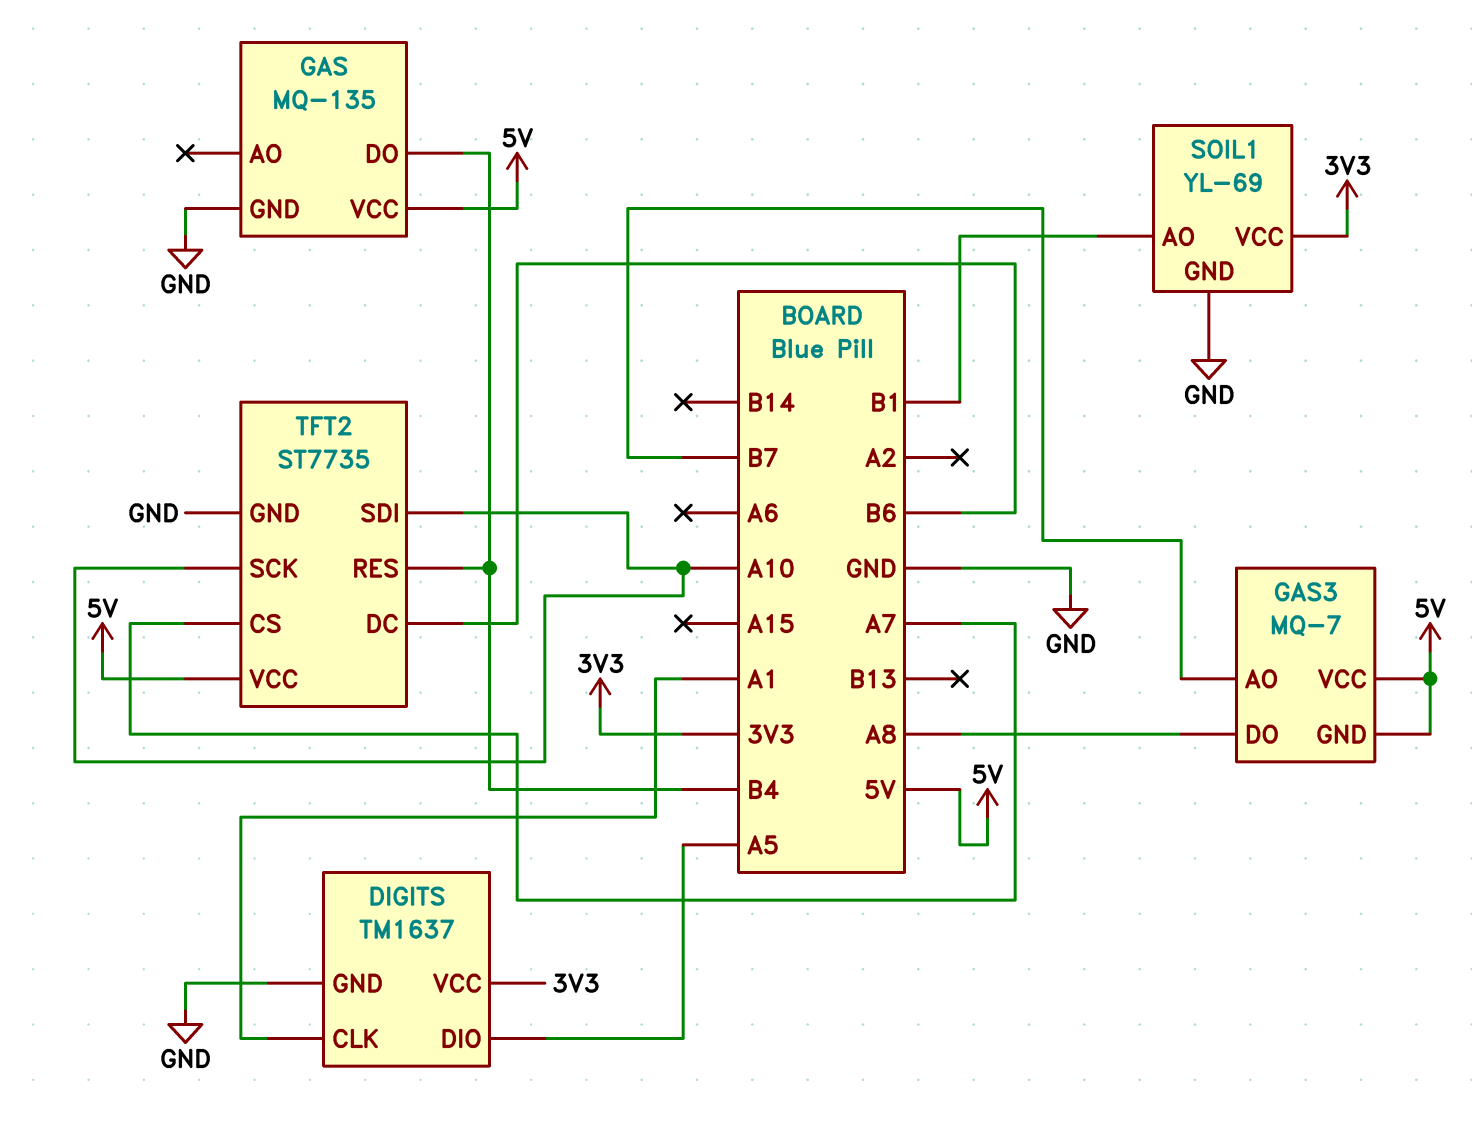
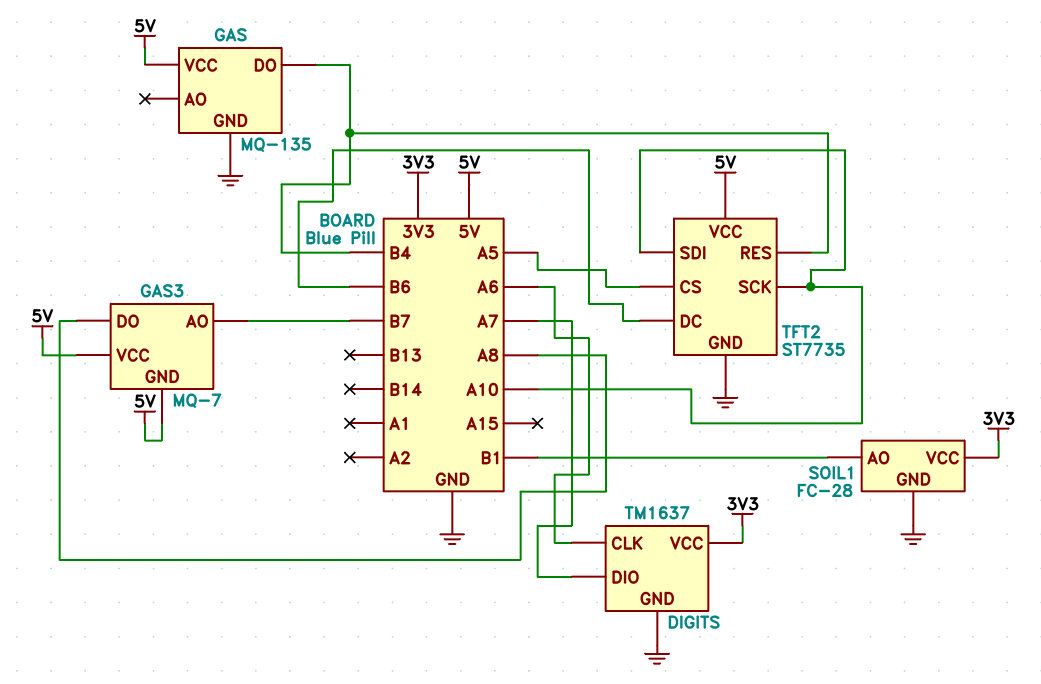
DIGITS pin CLK: A1 -> A6
DIGITS pin DIO: A5 -> A7
SOIL1: YL-69 -> FC-28
TFT2 pin CS: A7 -> A5

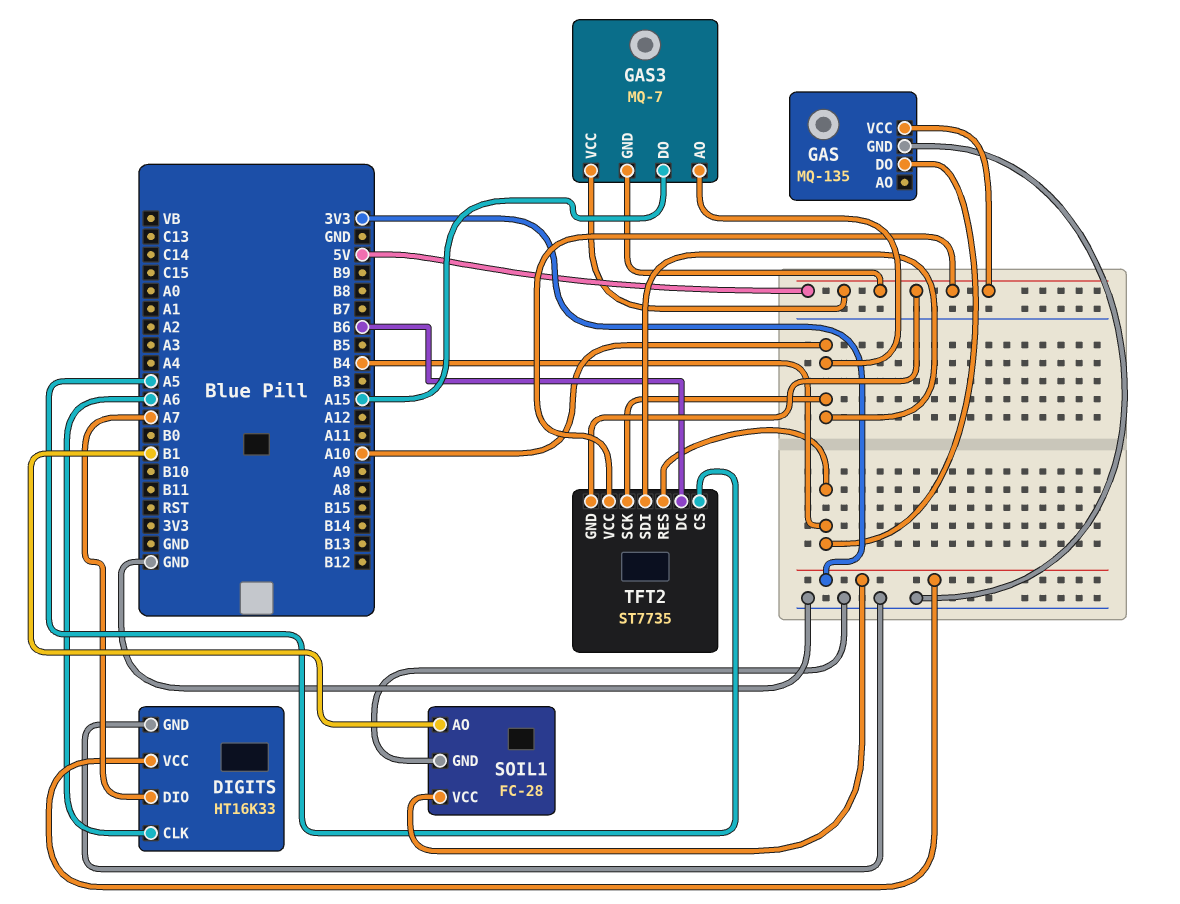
DIGITS: TM1637 -> HT16K33
GAS3 pin AO: B7 -> A10
GAS3 pin DO: A8 -> A15
TFT2 pin GND: GND -> 5V

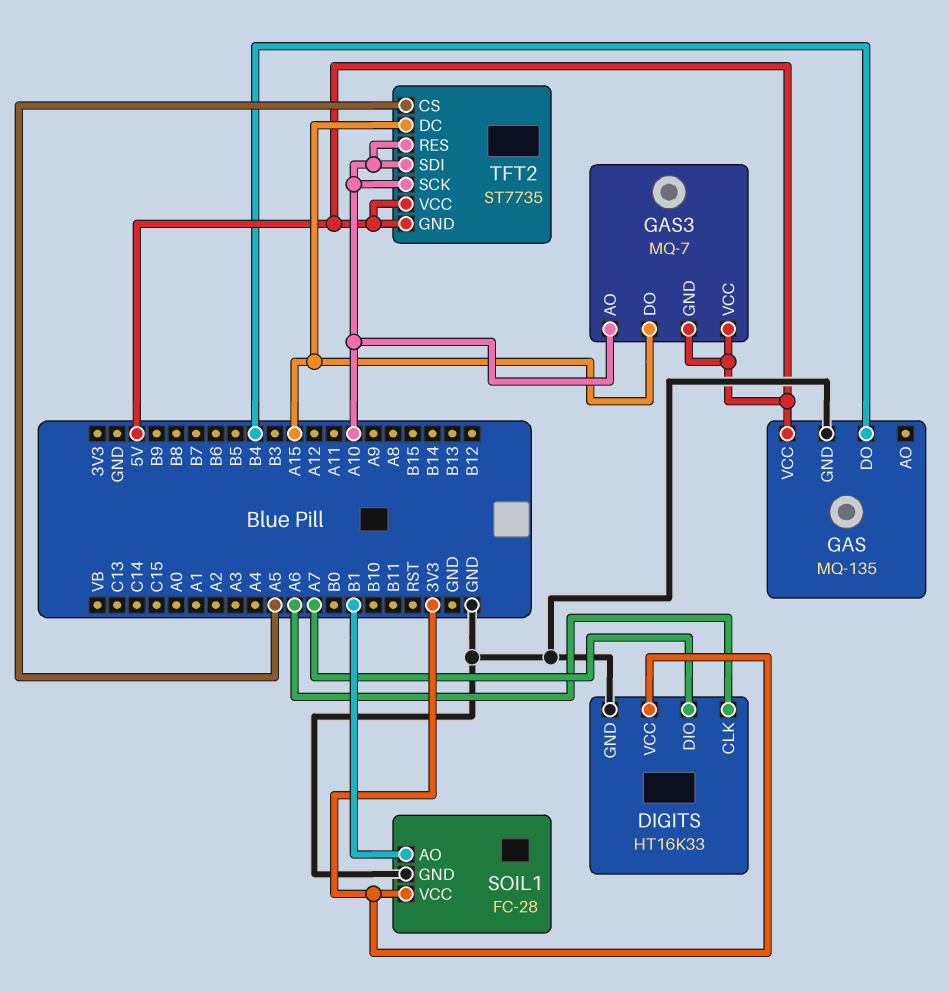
TFT2 pin DC: B6 -> A15
TFT2 pin RES: B4 -> A10

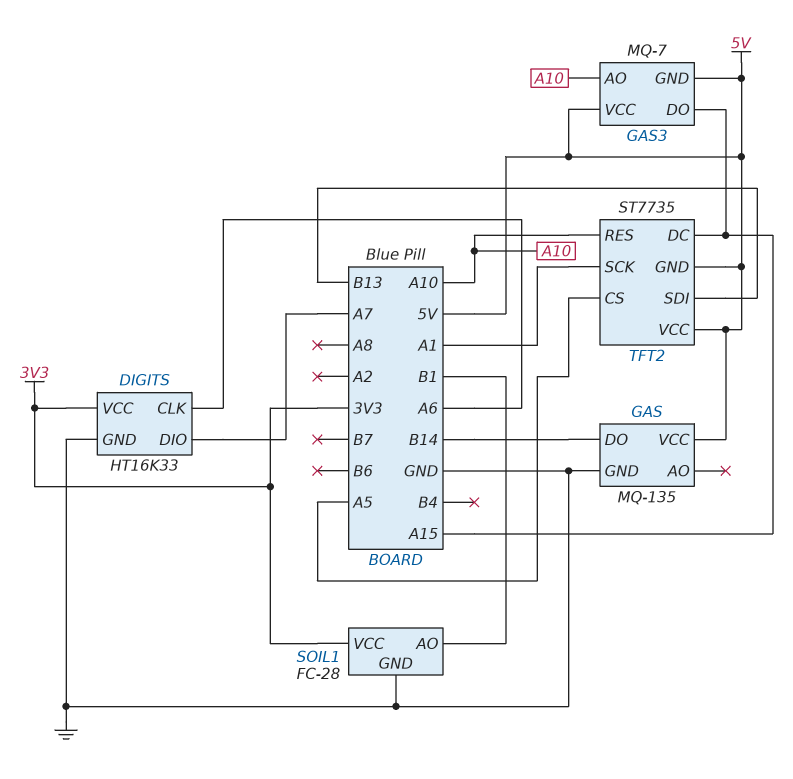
GAS pin DO: B4 -> B14
TFT2 pin SCK: A10 -> A1
TFT2 pin SDI: A10 -> B13

